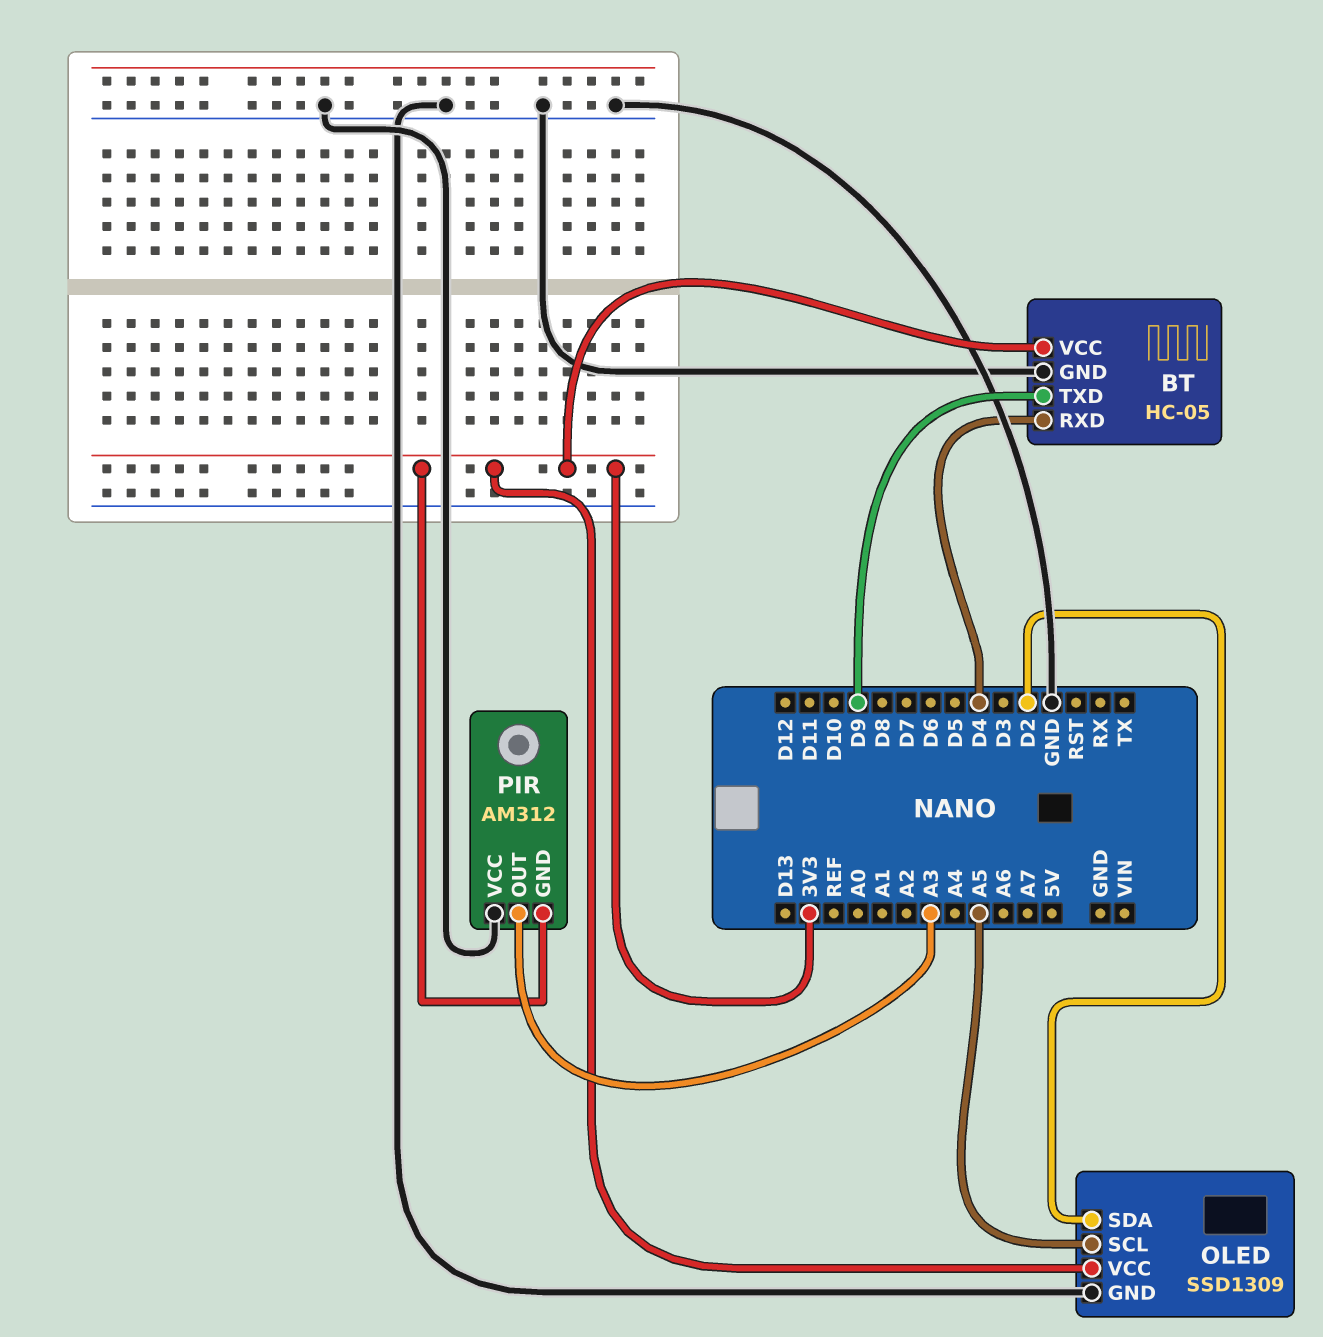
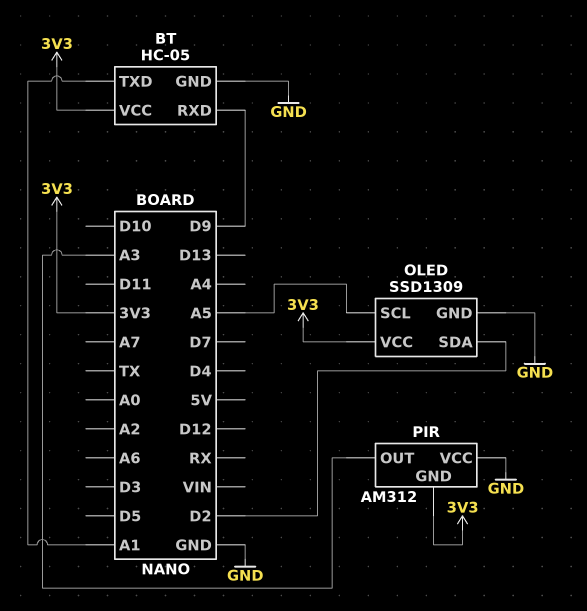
BT pin RXD: D4 -> D9
BT pin TXD: D9 -> A1

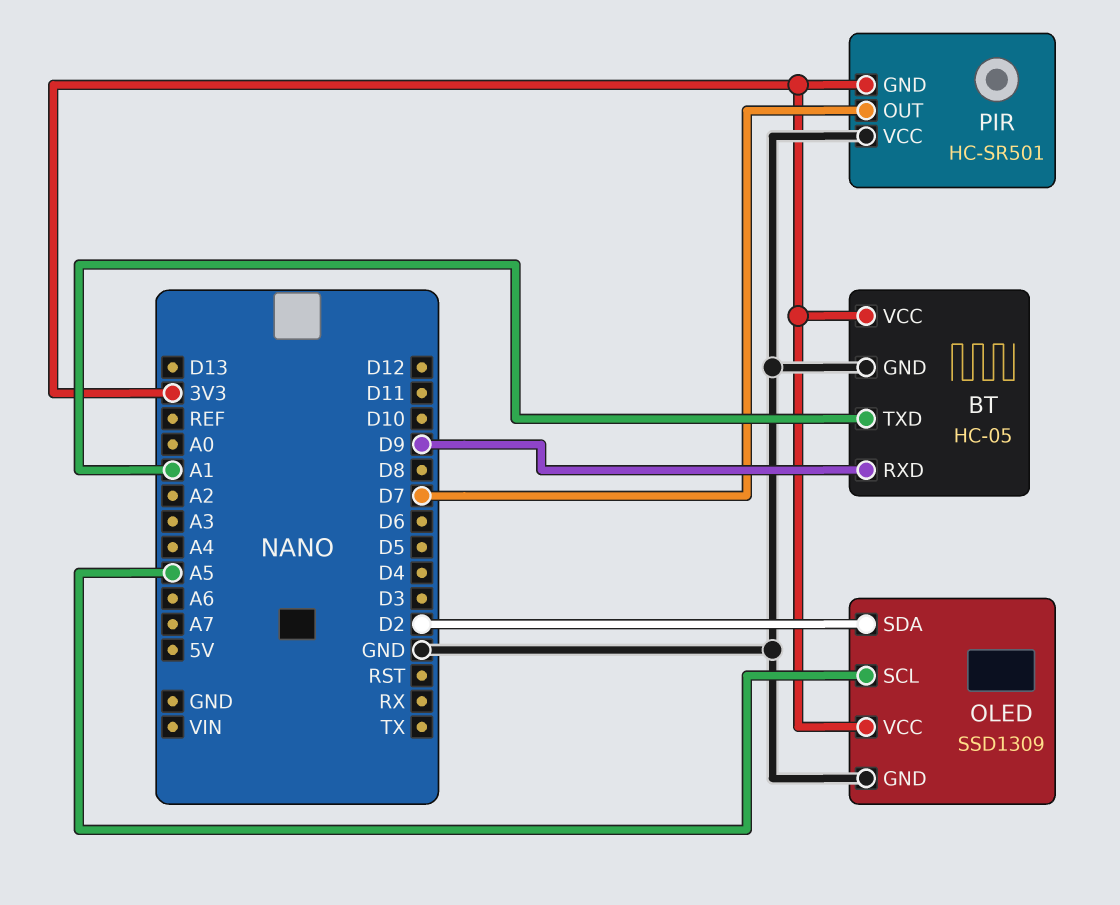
PIR: AM312 -> HC-SR501
PIR pin OUT: A3 -> D7

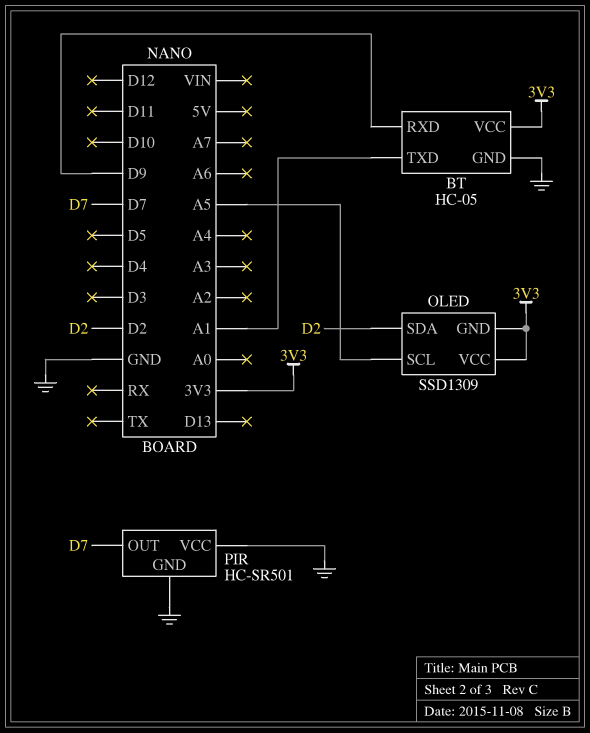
OLED pin GND: GND -> 3V3
PIR pin GND: 3V3 -> GND

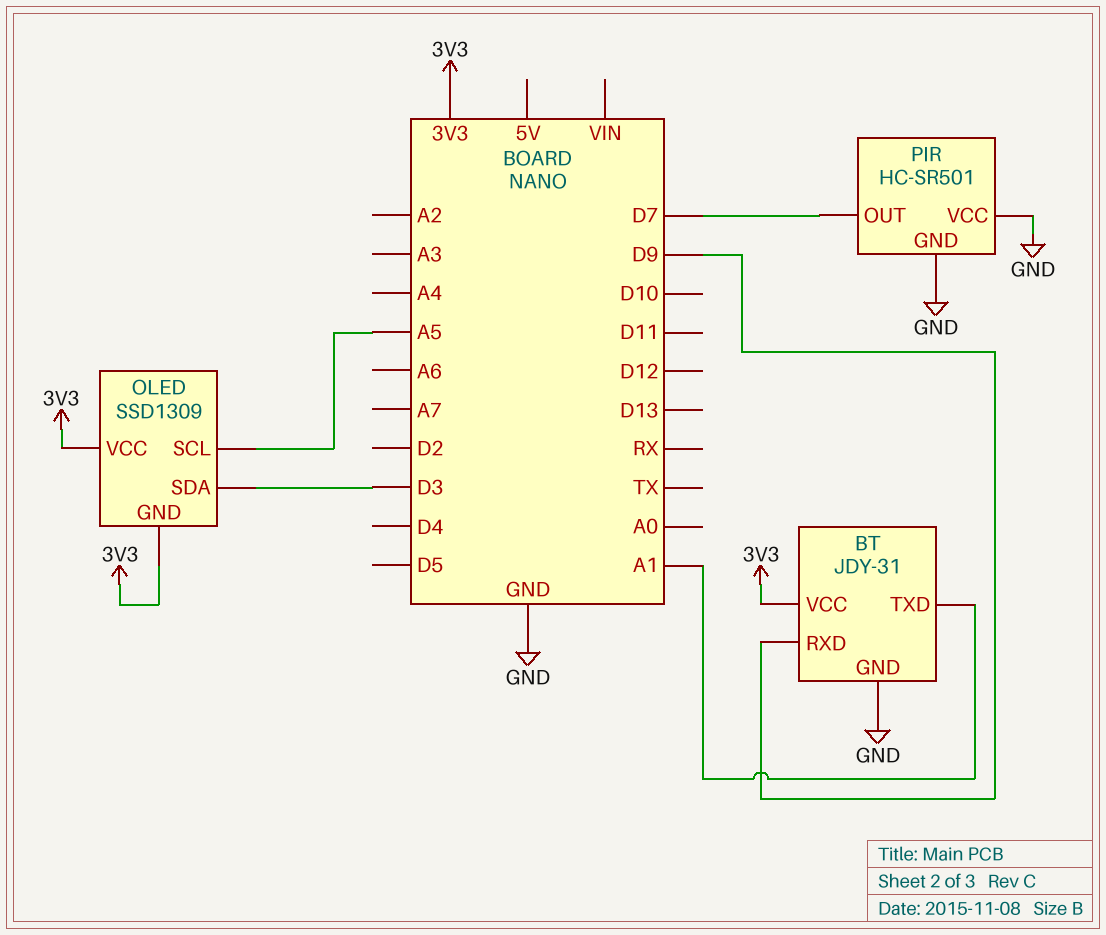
BT: HC-05 -> JDY-31
OLED pin SDA: D2 -> D3

